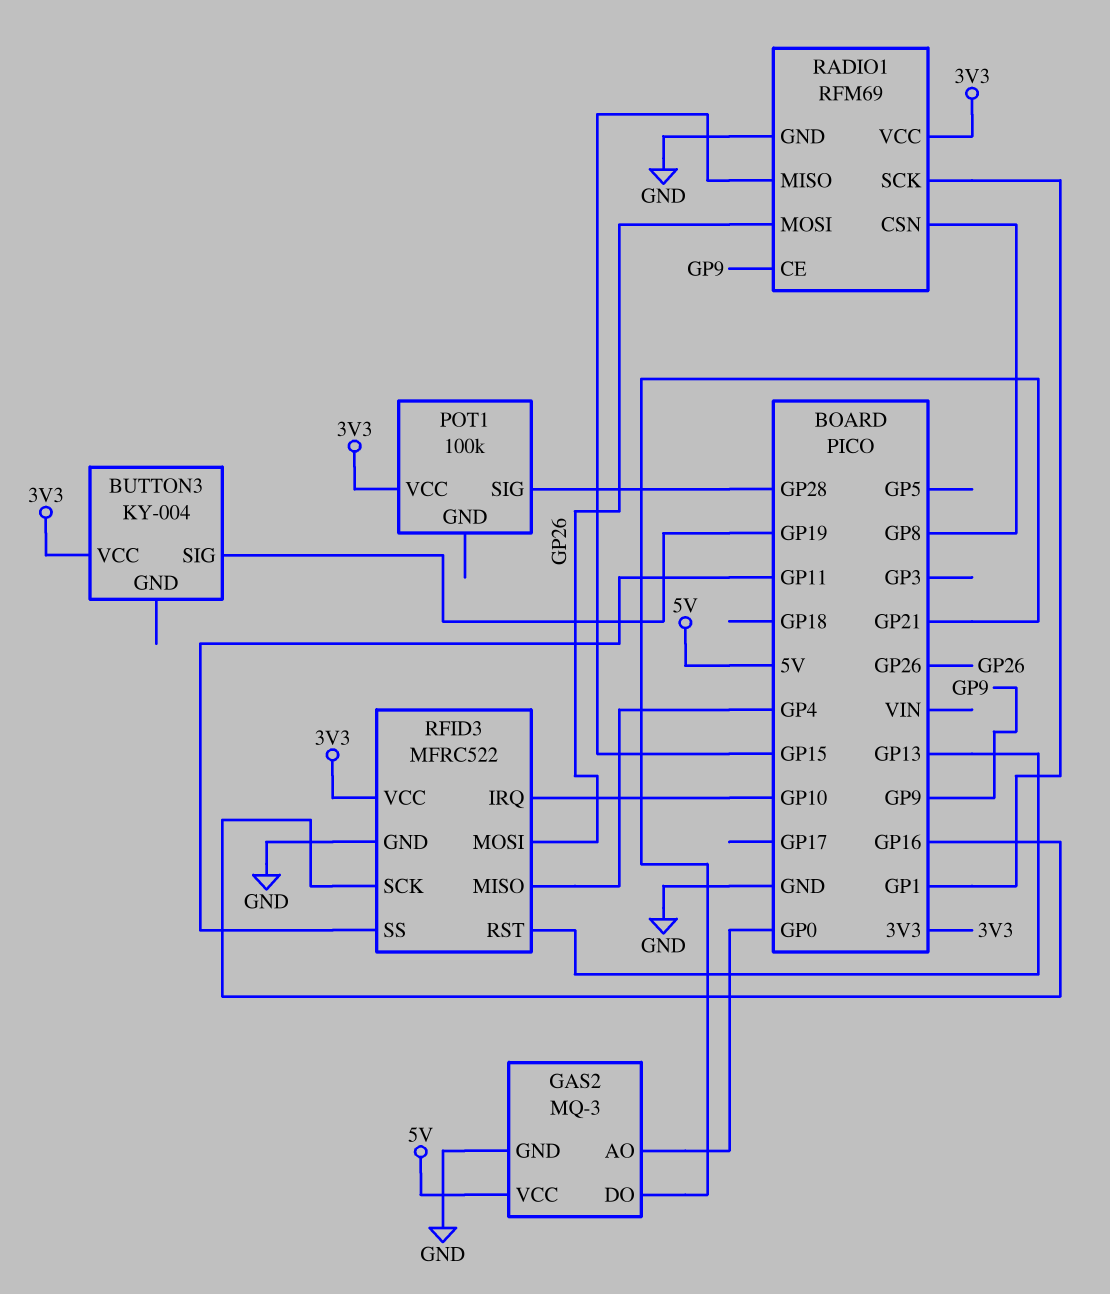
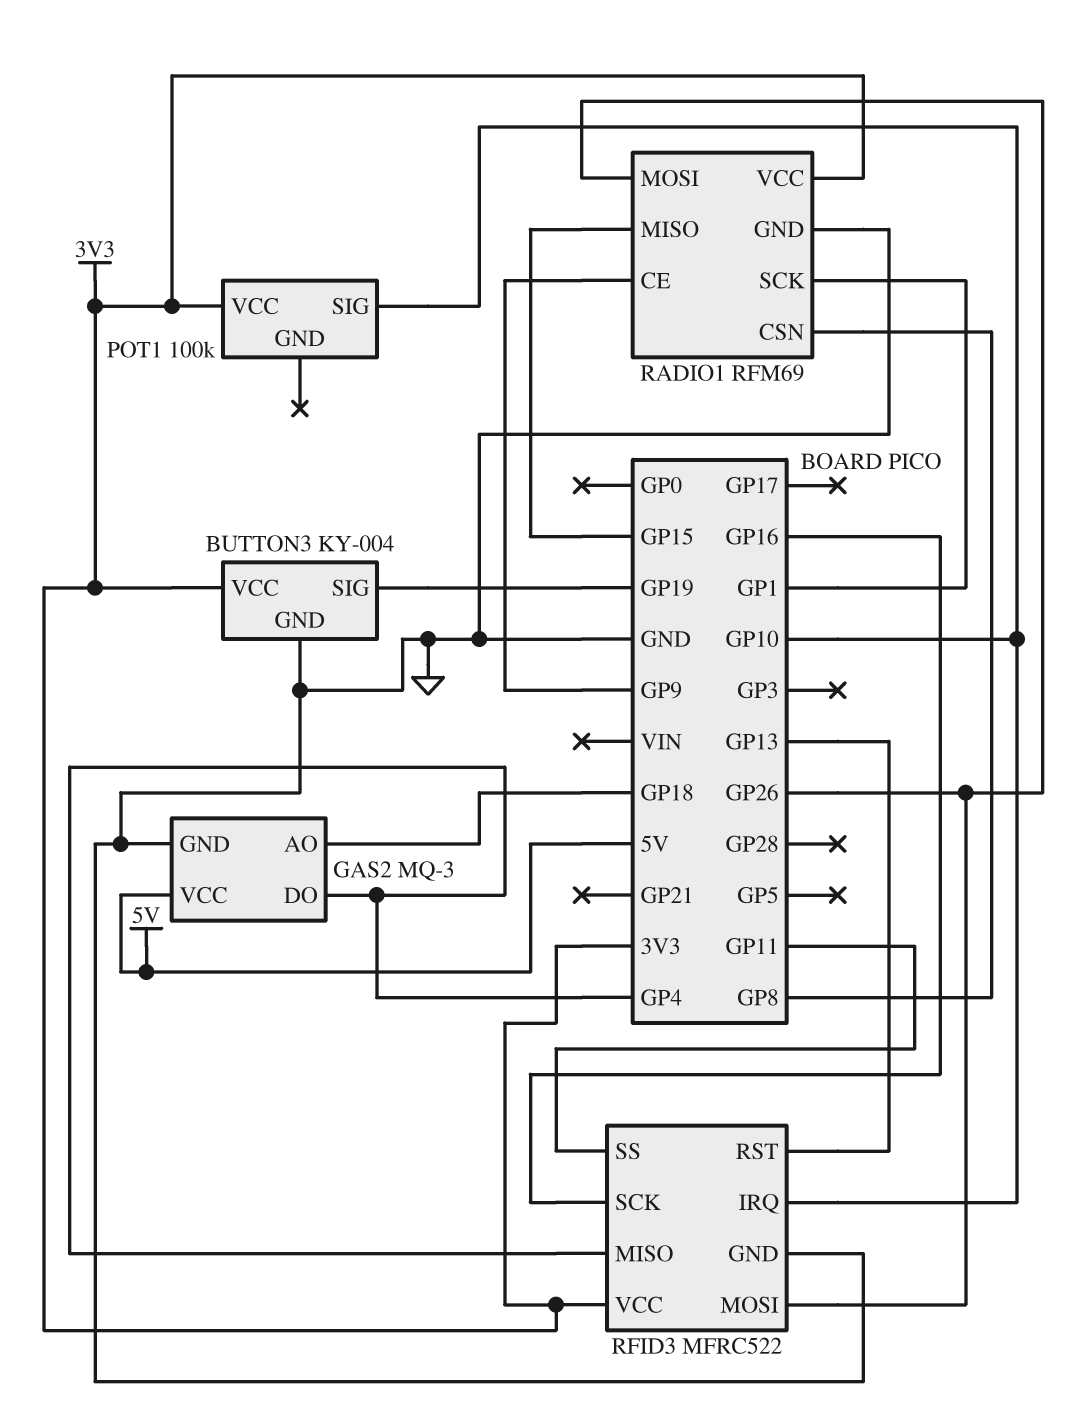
BUTTON3 pin GND: none -> GND
GAS2 pin AO: GP0 -> GP18
GAS2 pin DO: GP21 -> GP4
POT1 pin SIG: GP28 -> GP10

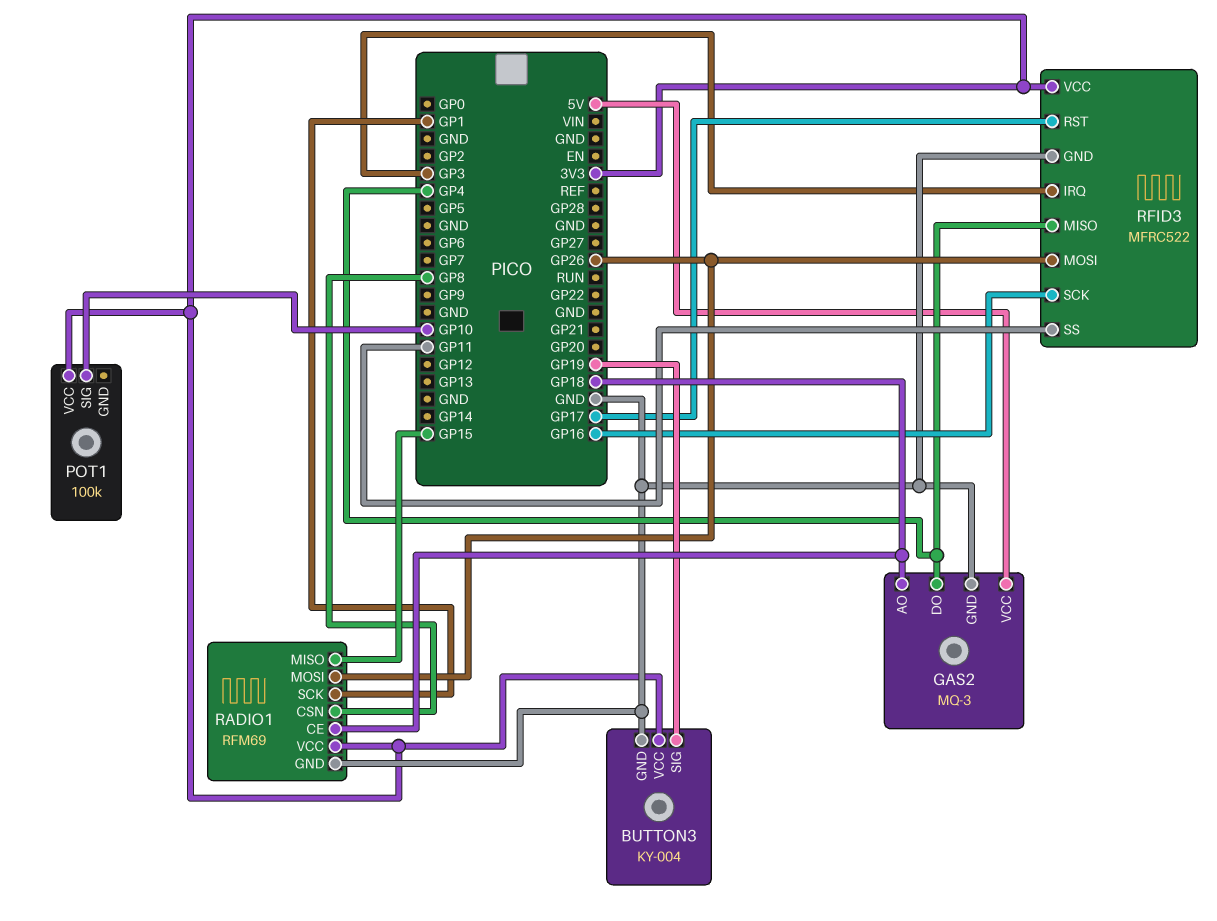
RADIO1 pin CE: GP9 -> GP18
RFID3 pin IRQ: GP10 -> GP3
RFID3 pin RST: GP13 -> GP17

